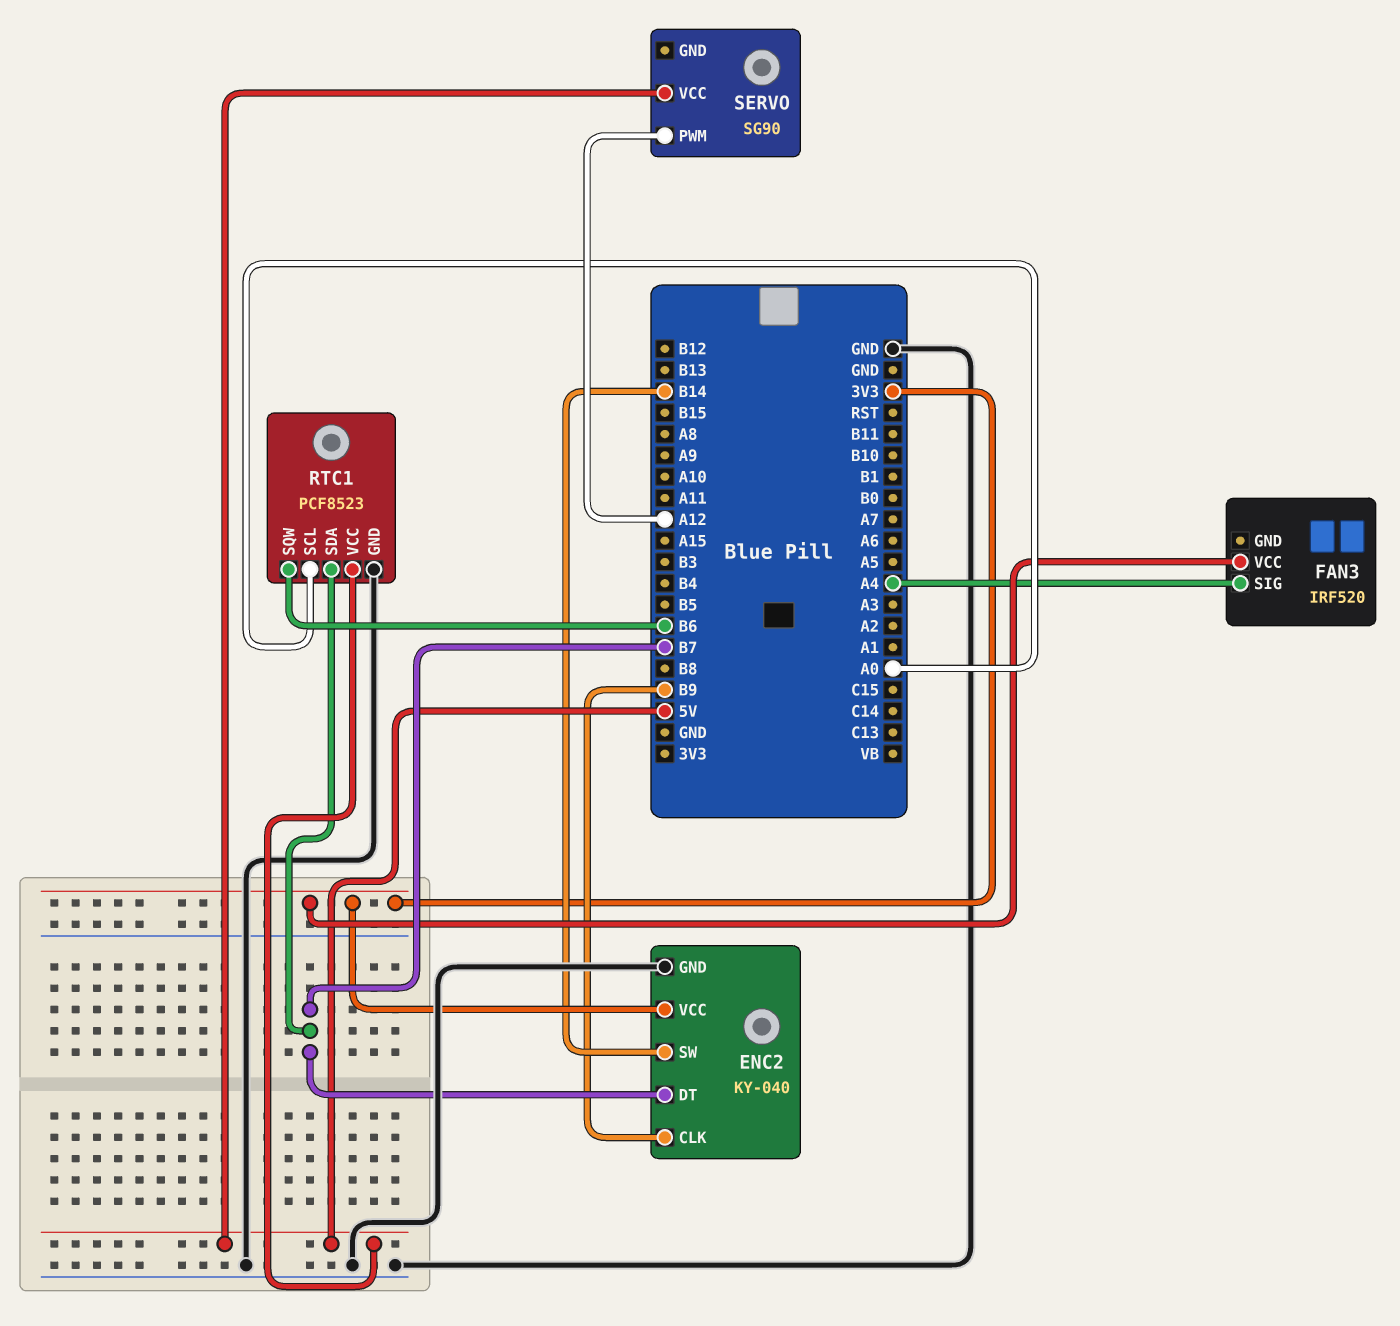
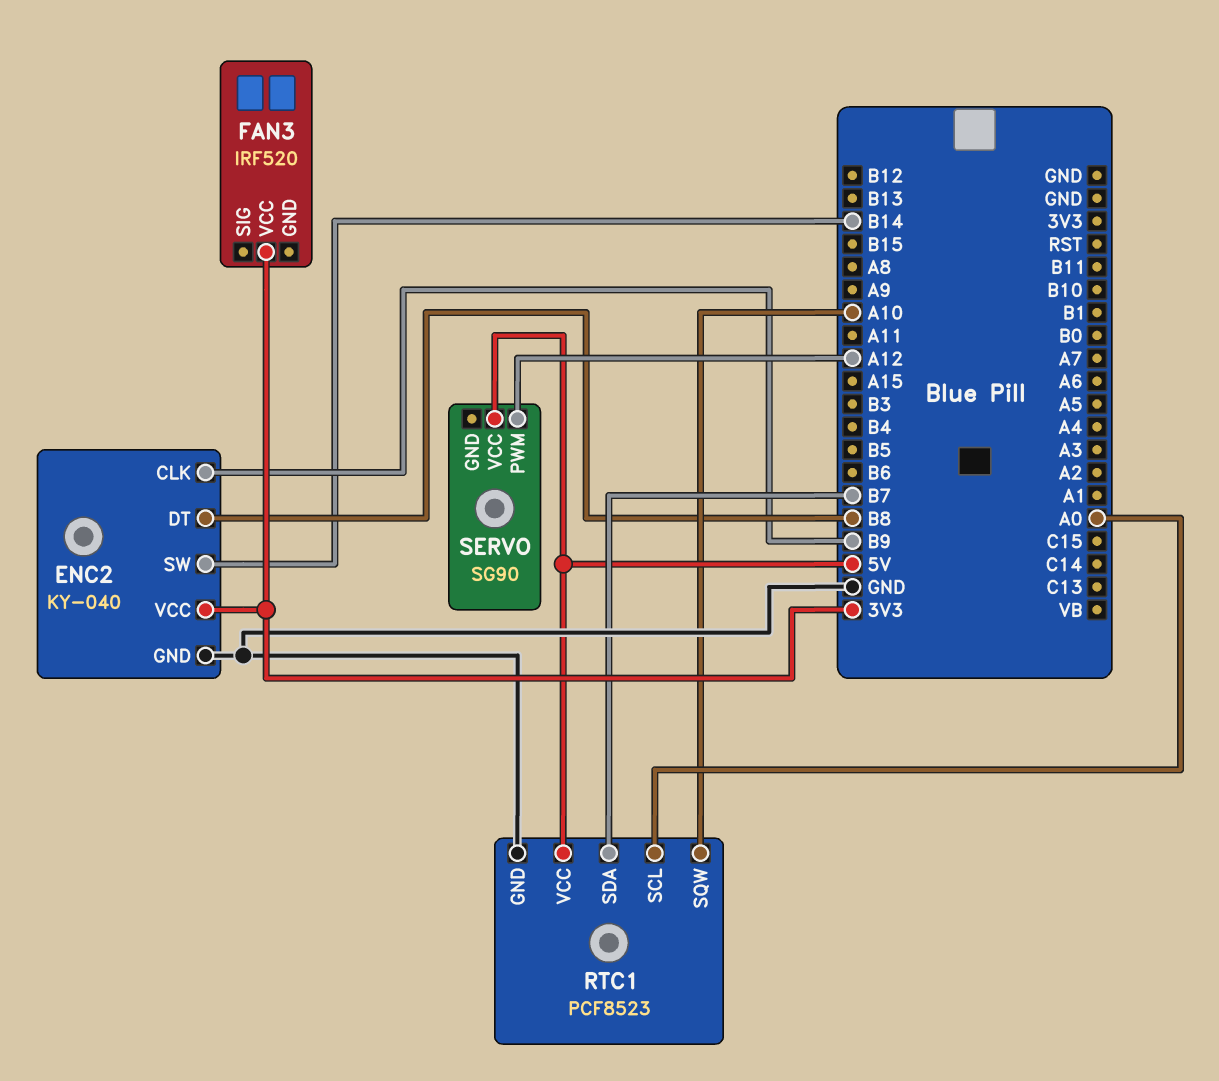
ENC2 pin DT: B7 -> B8
FAN3 pin SIG: A4 -> none
RTC1 pin SQW: B6 -> A10

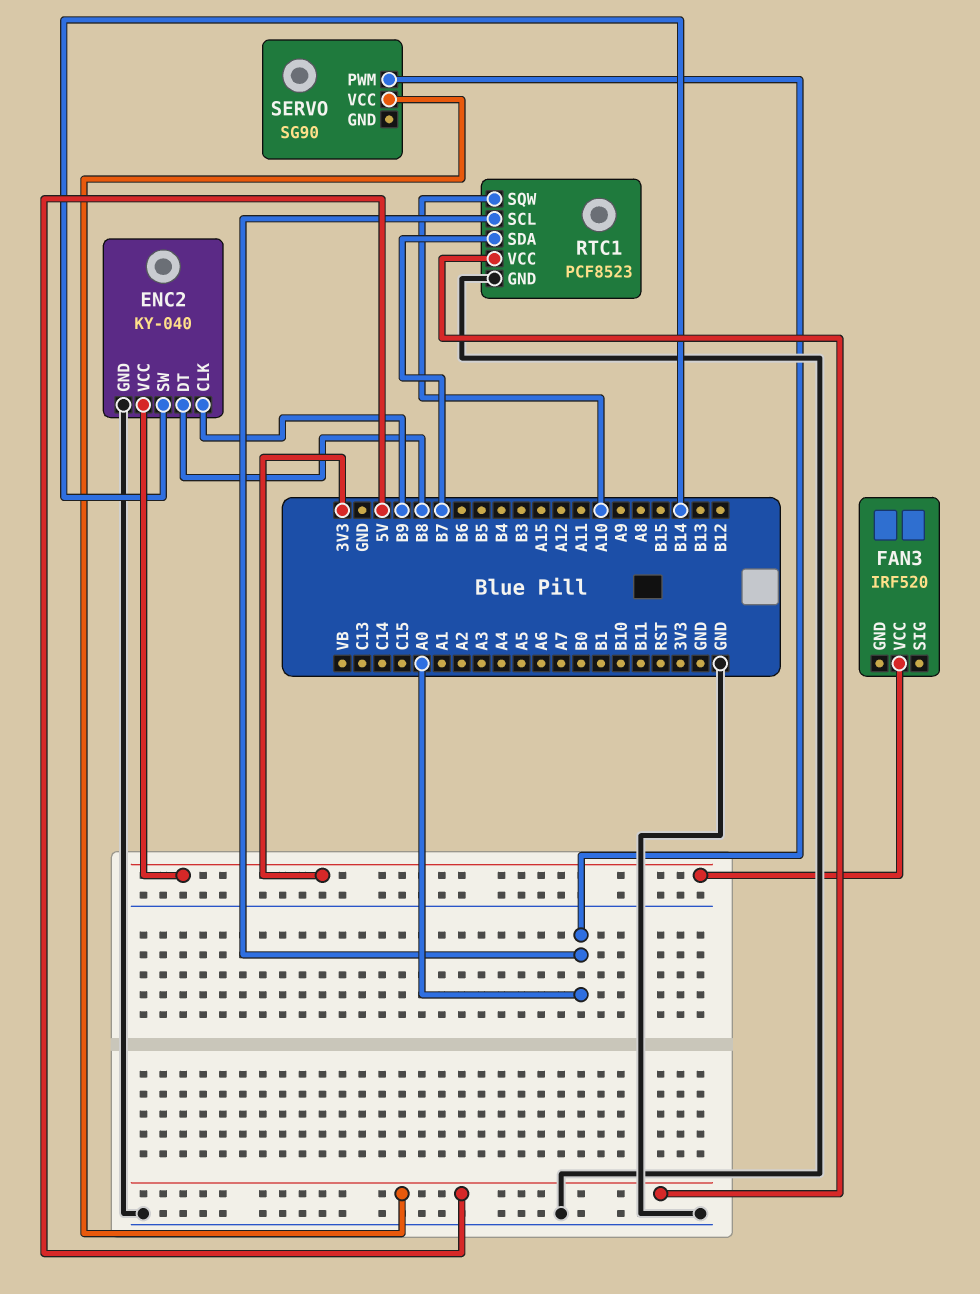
SERVO pin PWM: A12 -> A0

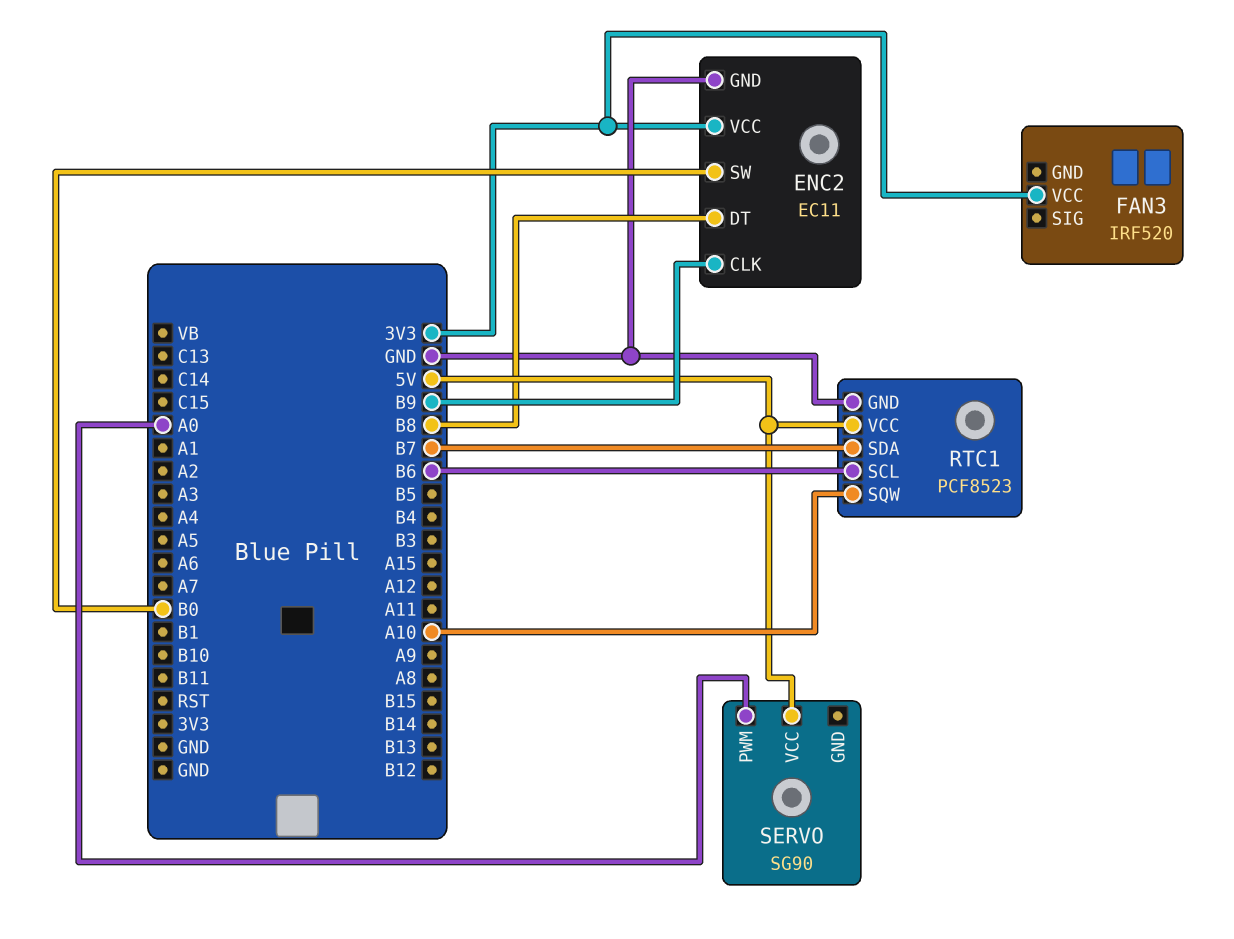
ENC2: KY-040 -> EC11
ENC2 pin SW: B14 -> B0
RTC1 pin SCL: A0 -> B6

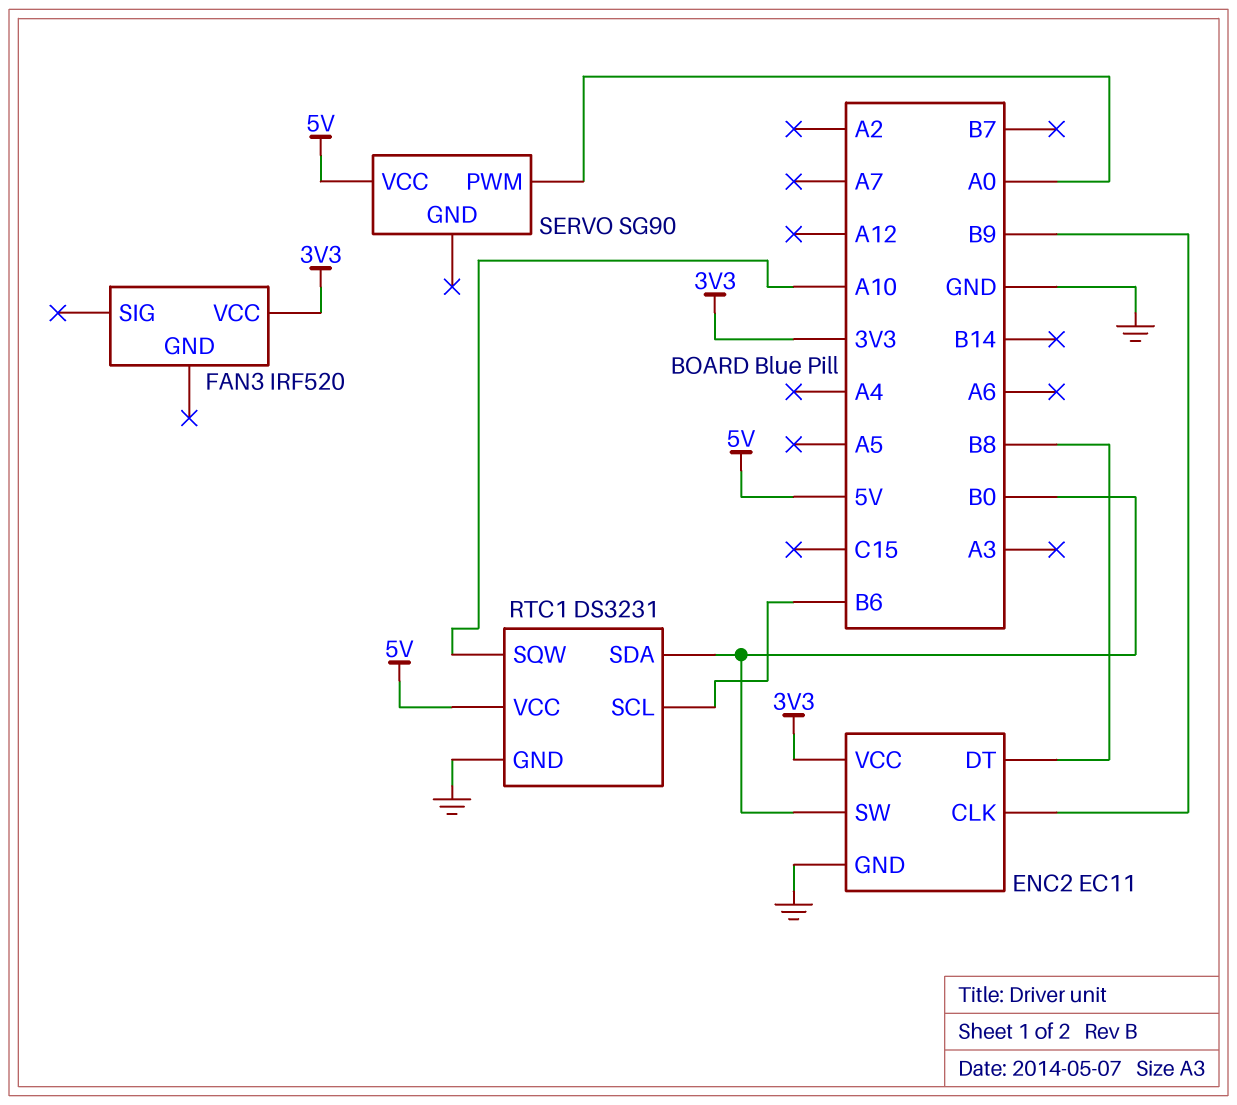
RTC1: PCF8523 -> DS3231
RTC1 pin SDA: B7 -> B0

